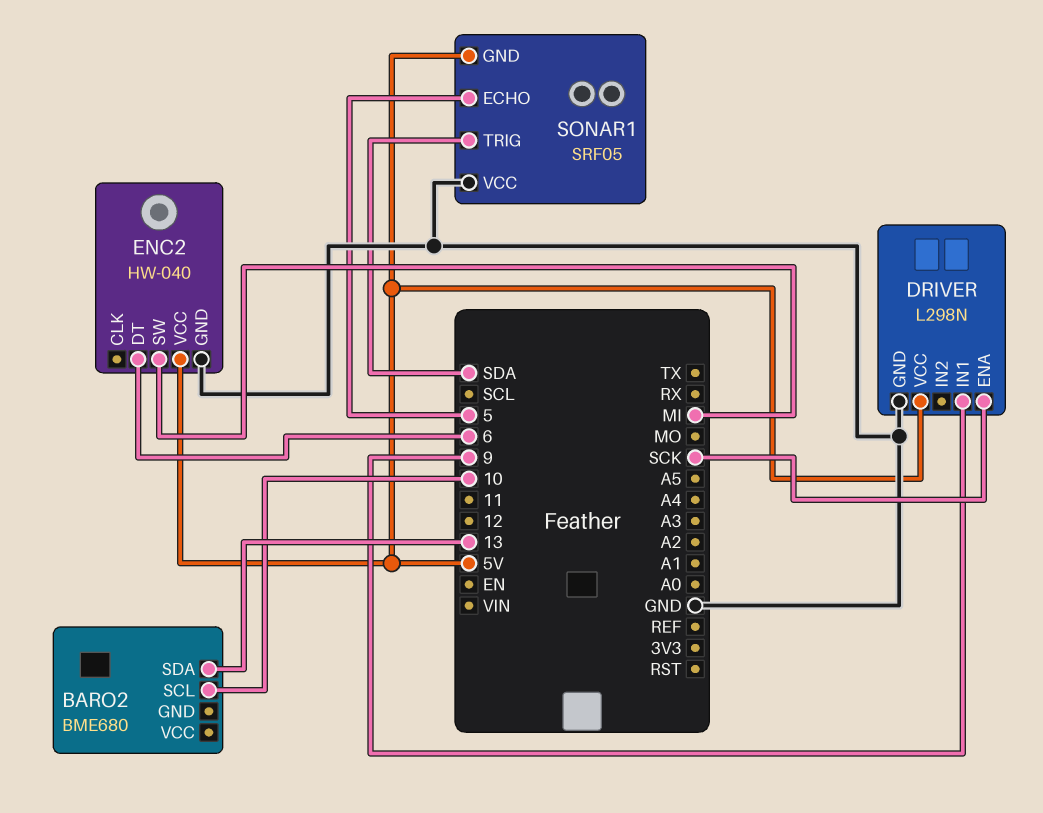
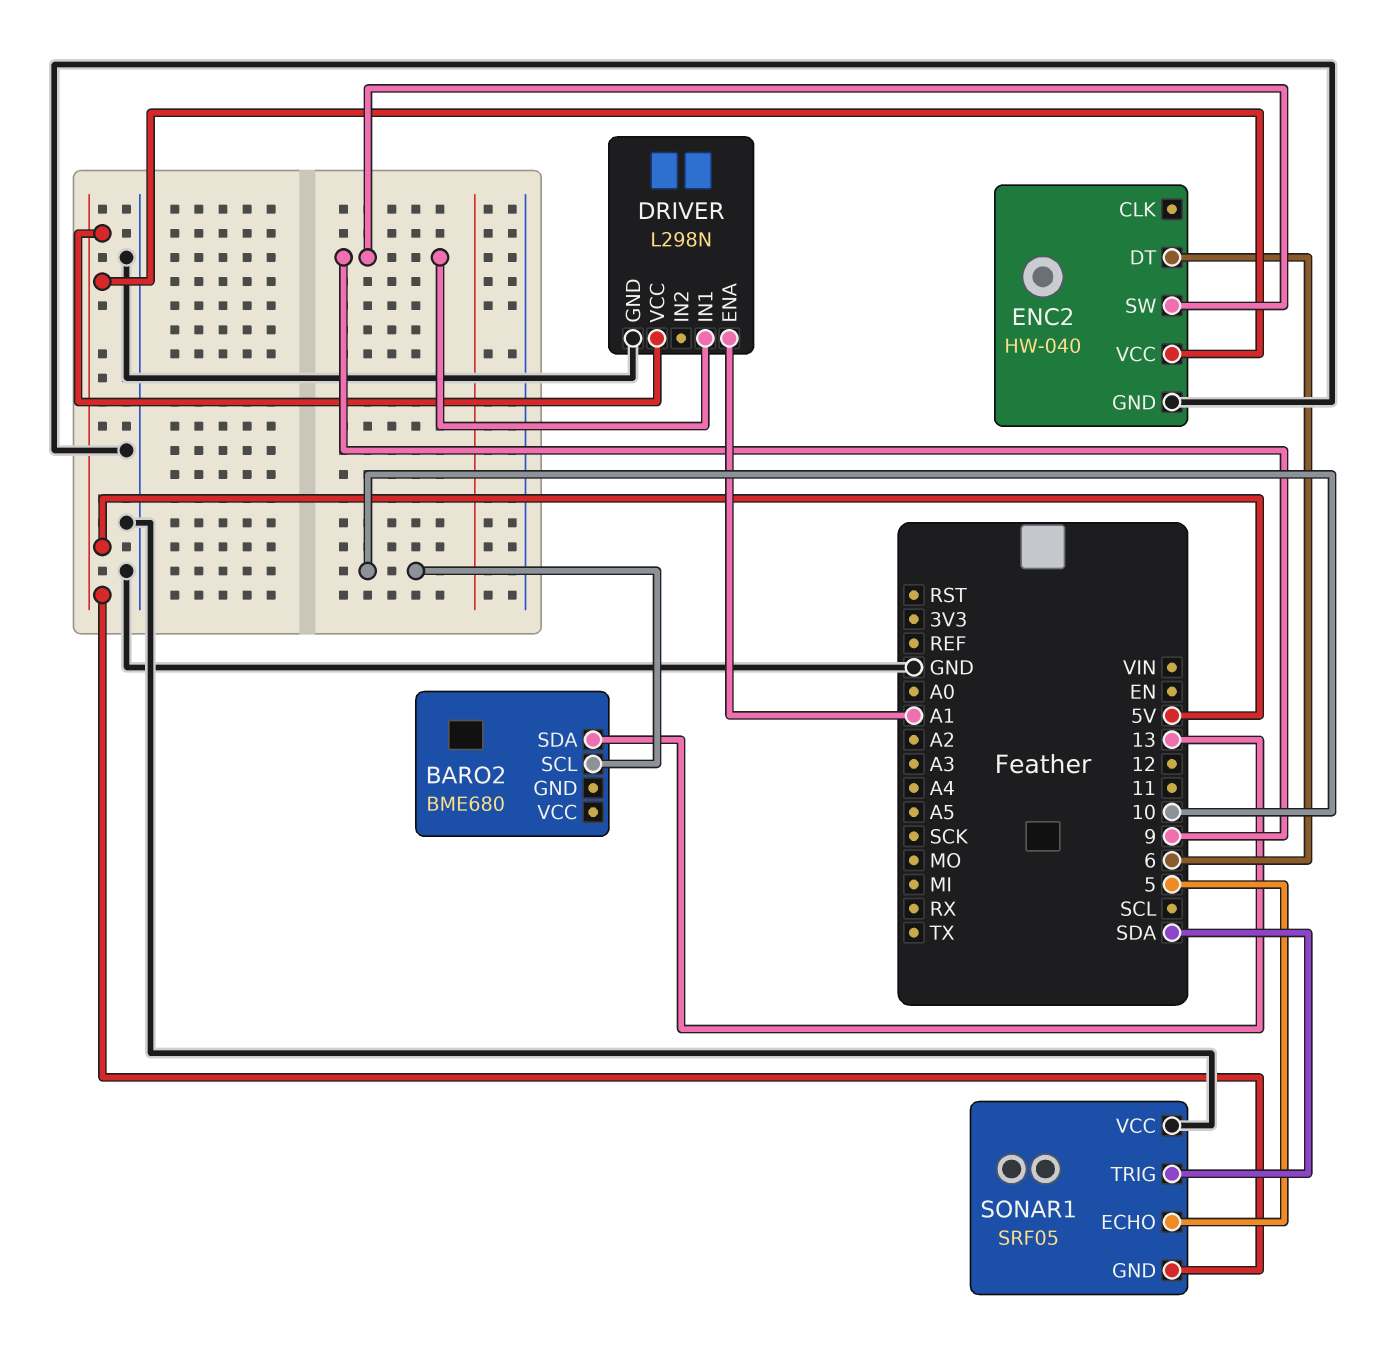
DRIVER pin ENA: SCK -> A1
ENC2 pin SW: MI -> 9

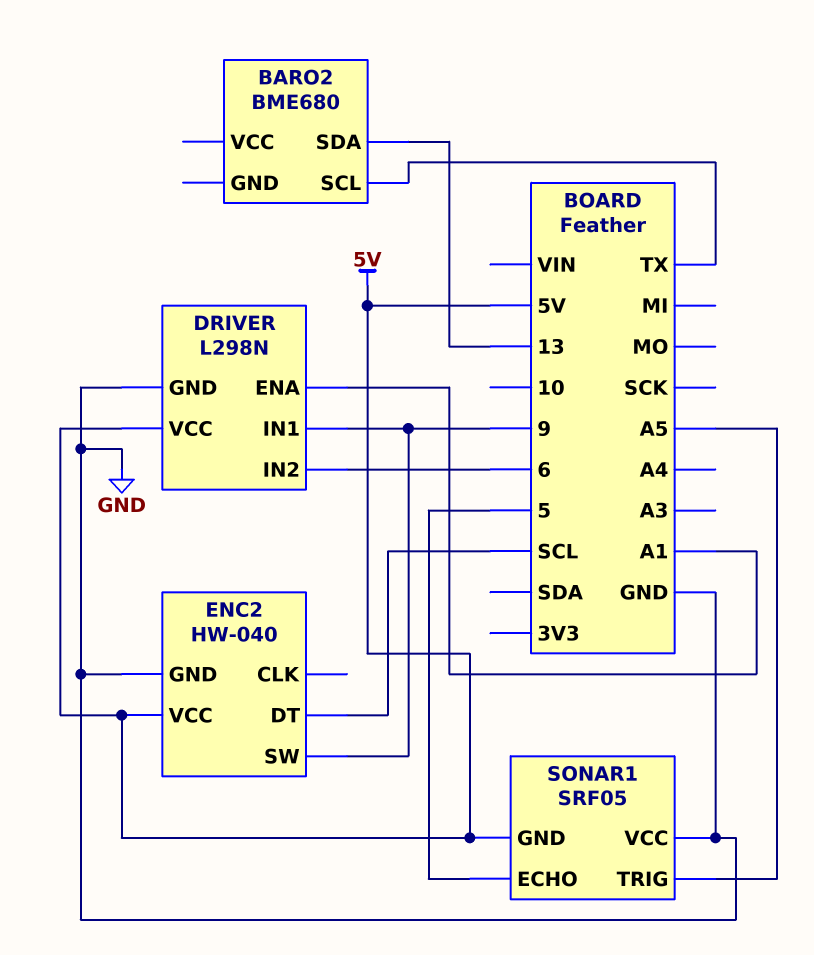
BARO2 pin SCL: 10 -> TX
DRIVER pin IN2: none -> 6
ENC2 pin DT: 6 -> SCL
SONAR1 pin TRIG: SDA -> A5

